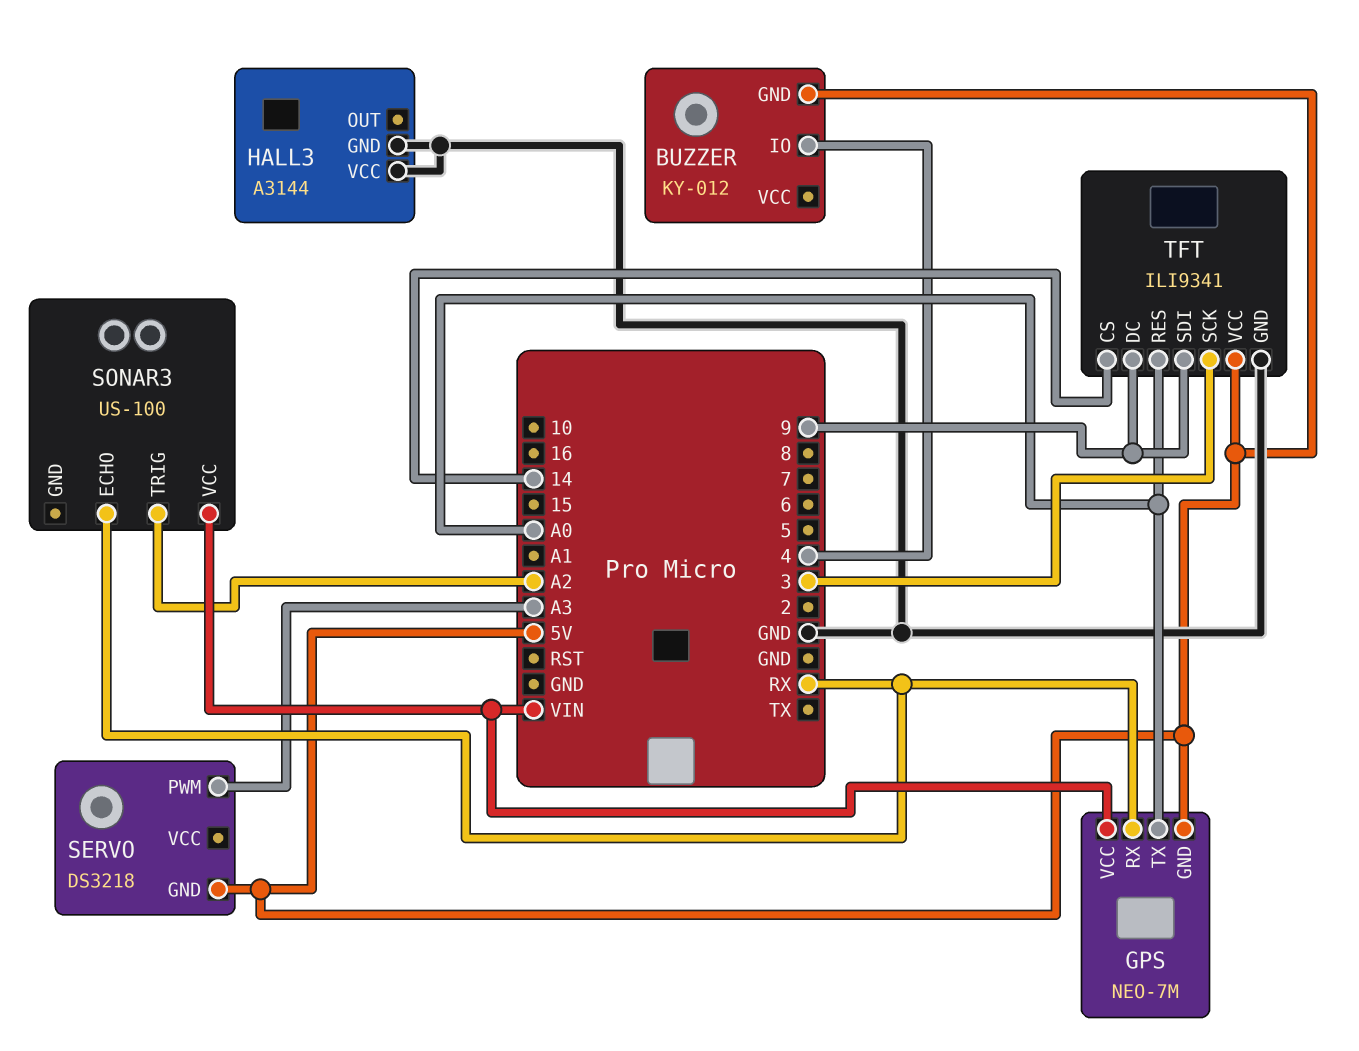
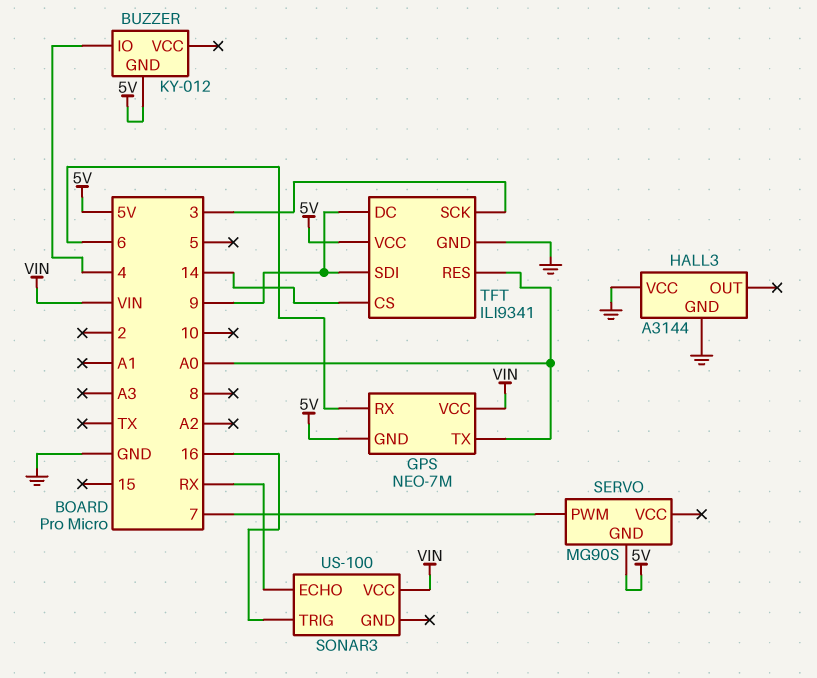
GPS pin RX: RX -> 6
SERVO: DS3218 -> MG90S
SERVO pin PWM: A3 -> 7
SONAR3 pin TRIG: A2 -> 16

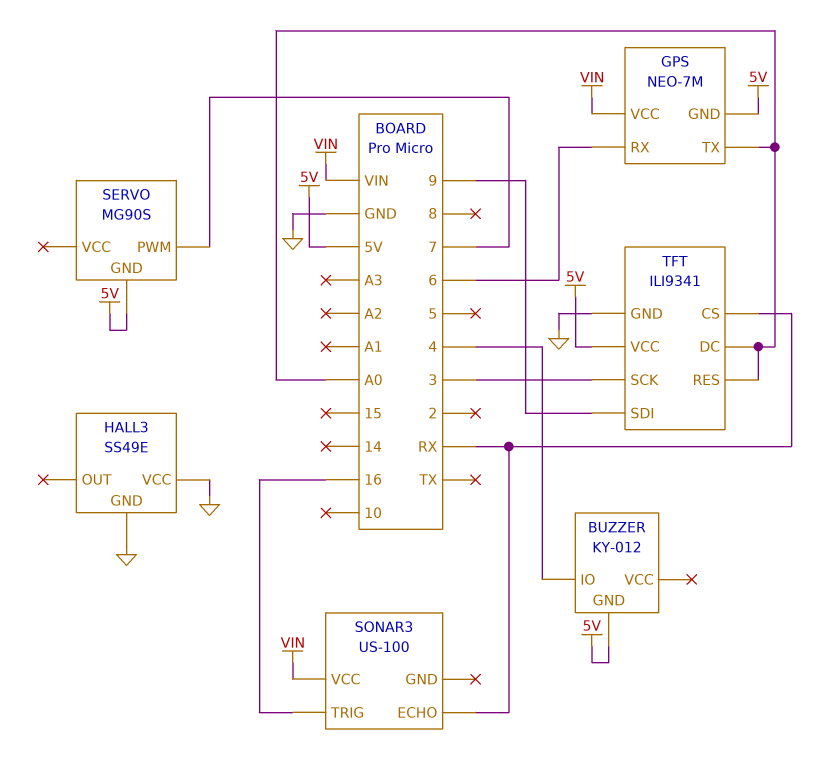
HALL3: A3144 -> SS49E
TFT pin CS: 14 -> RX
TFT pin DC: 9 -> A0

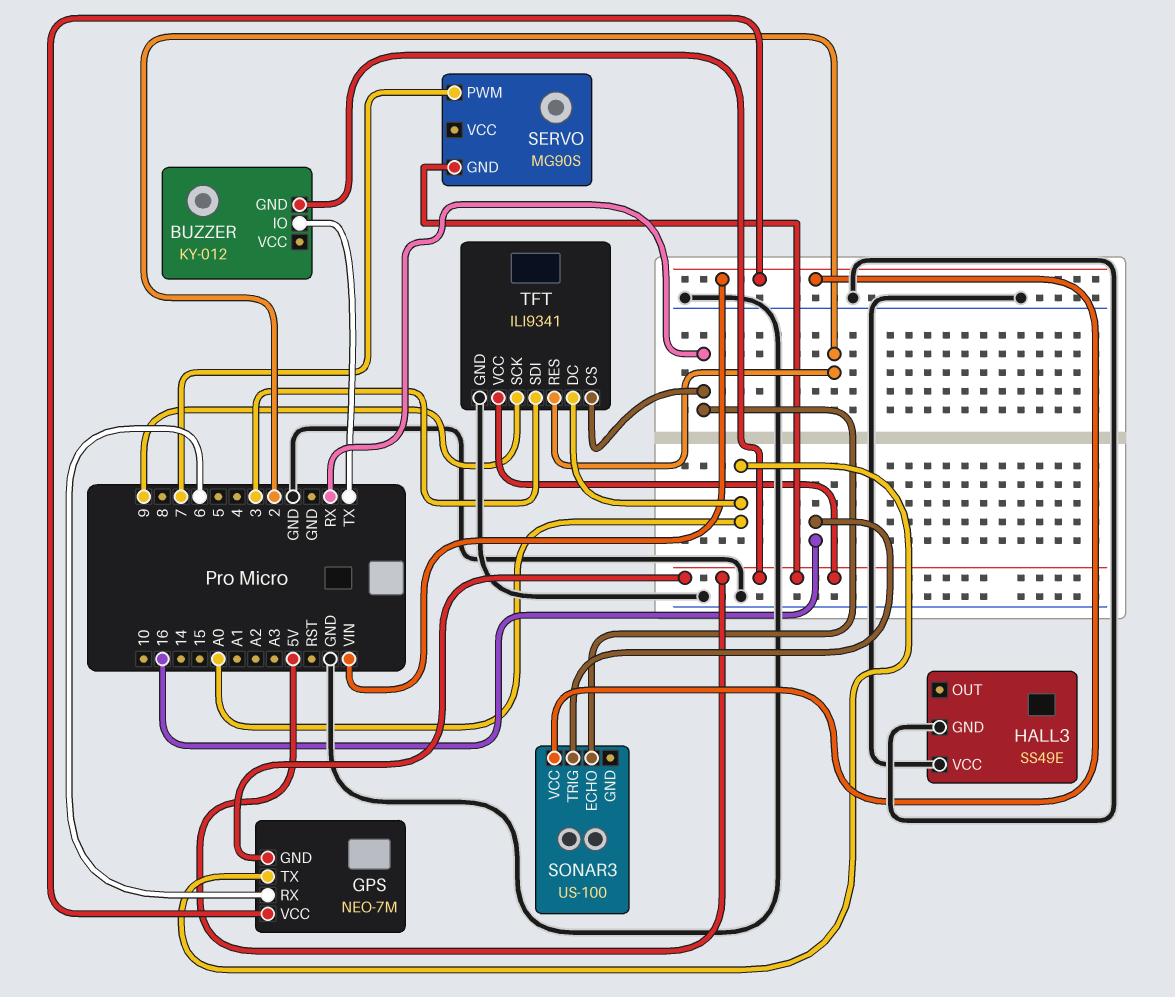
BUZZER pin IO: 4 -> TX
TFT pin RES: A0 -> 2
TFT pin SCK: 3 -> 9
TFT pin SDI: 9 -> 3

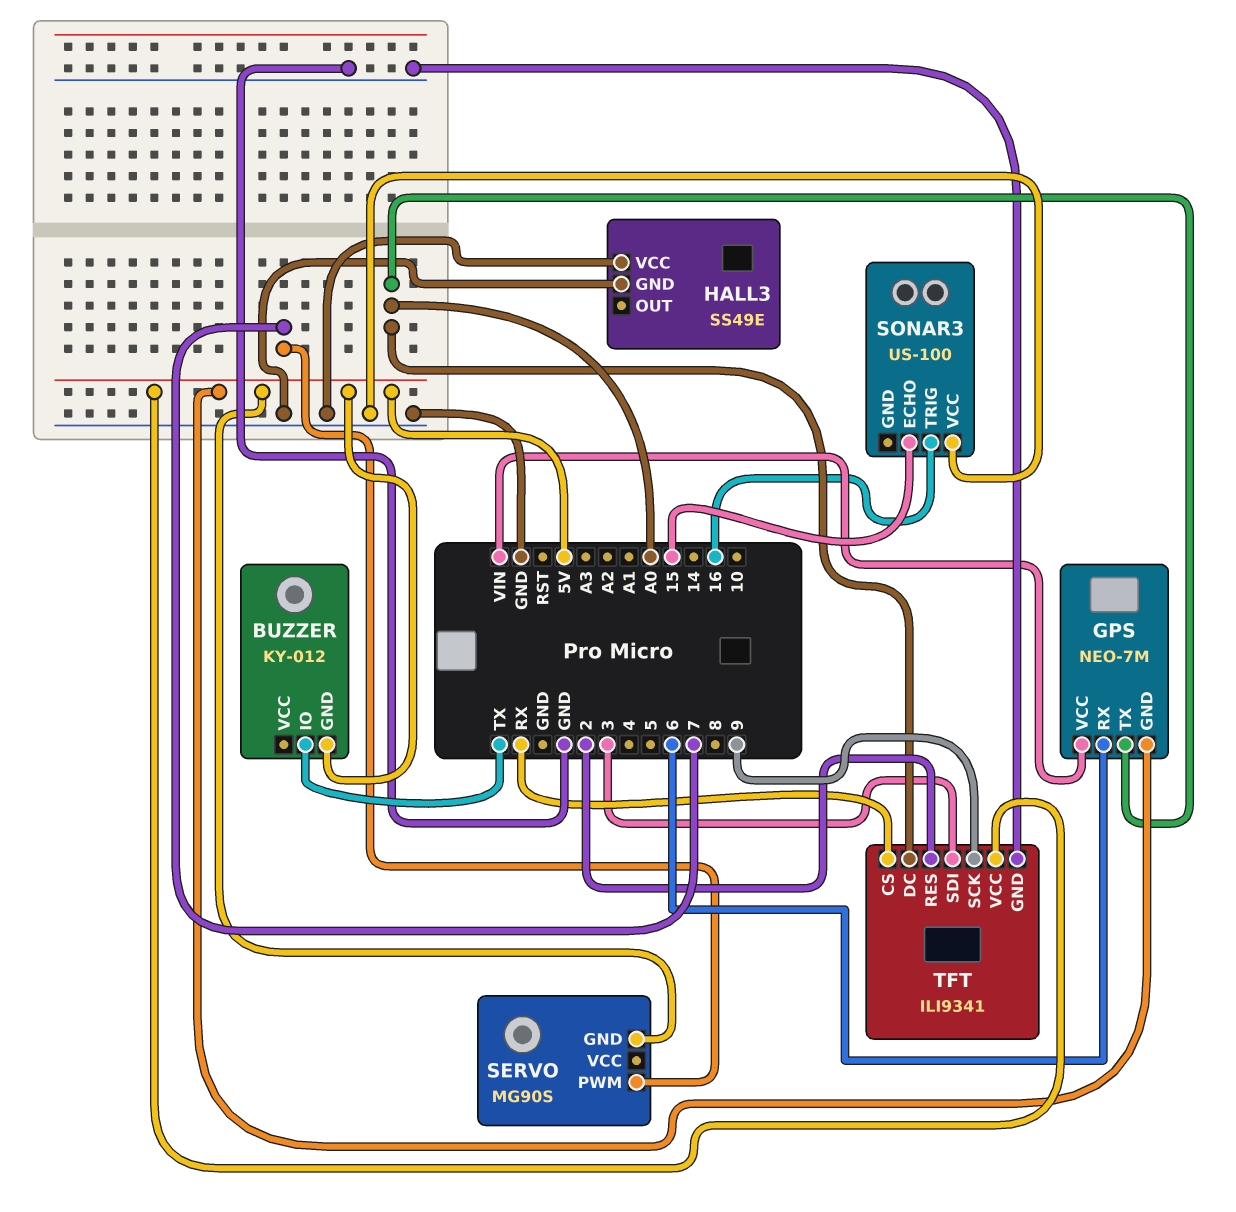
SONAR3 pin ECHO: RX -> 15
SONAR3 pin VCC: VIN -> GND

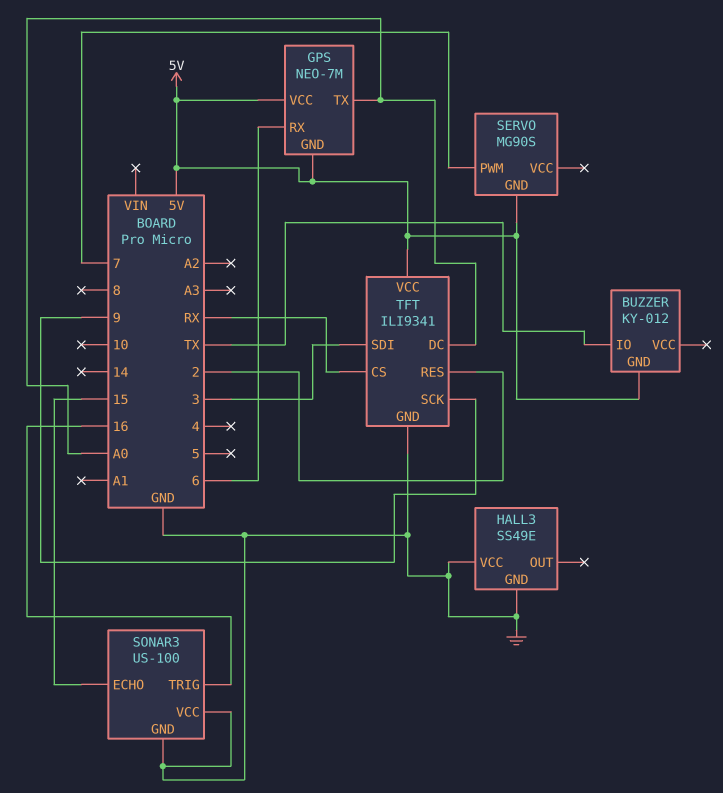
GPS pin VCC: VIN -> 5V
SONAR3 pin GND: none -> GND

